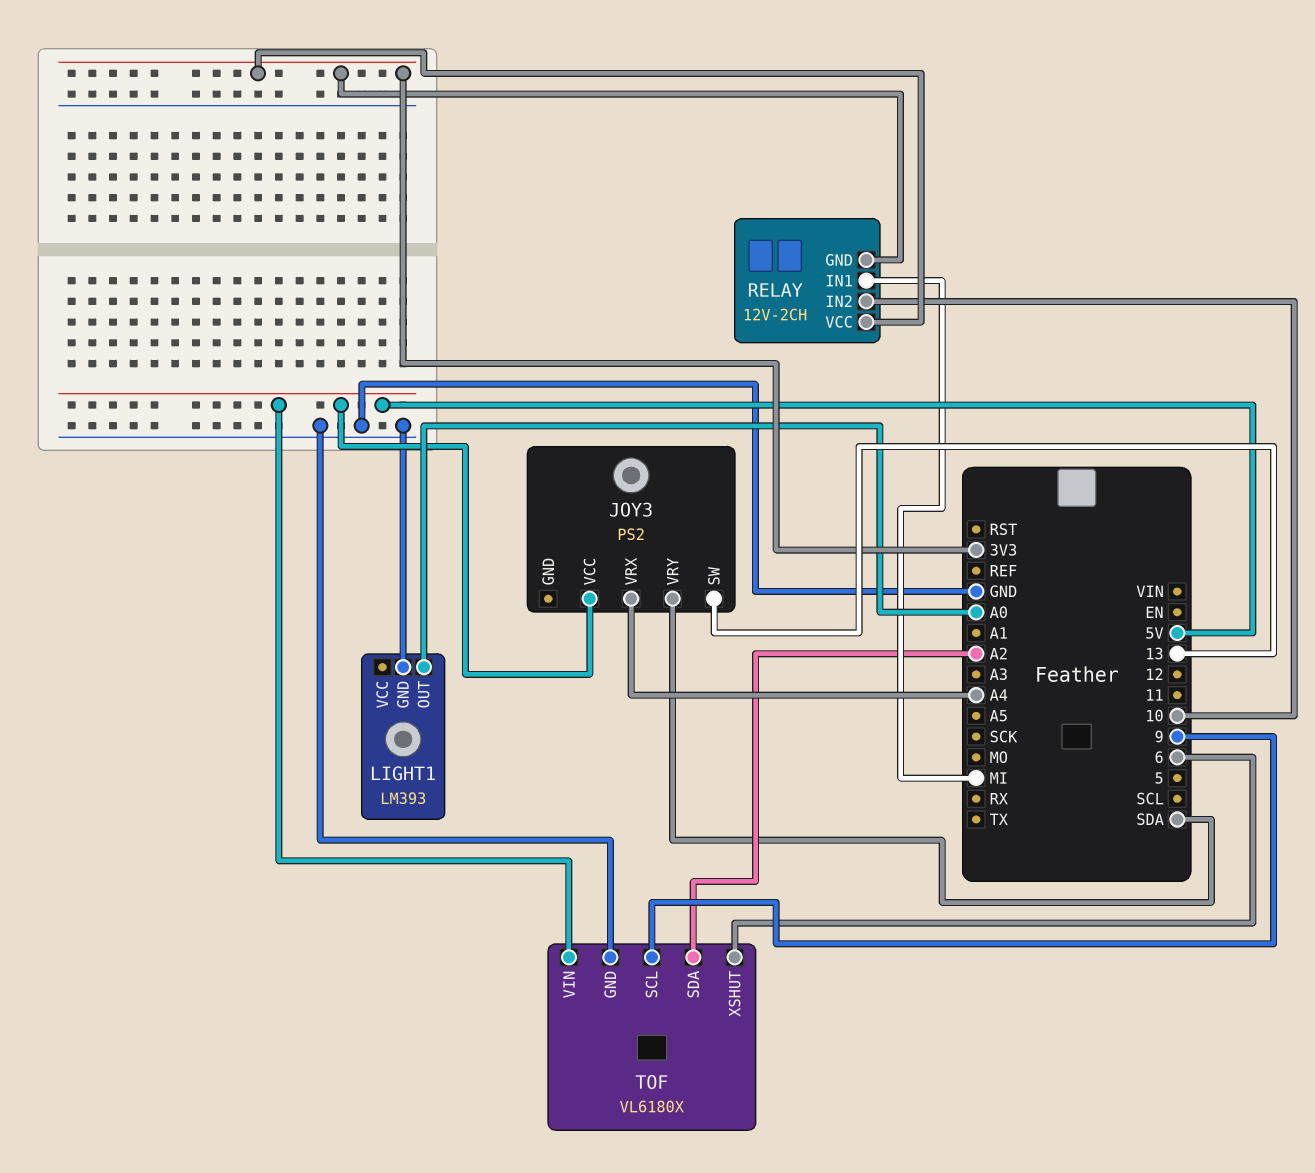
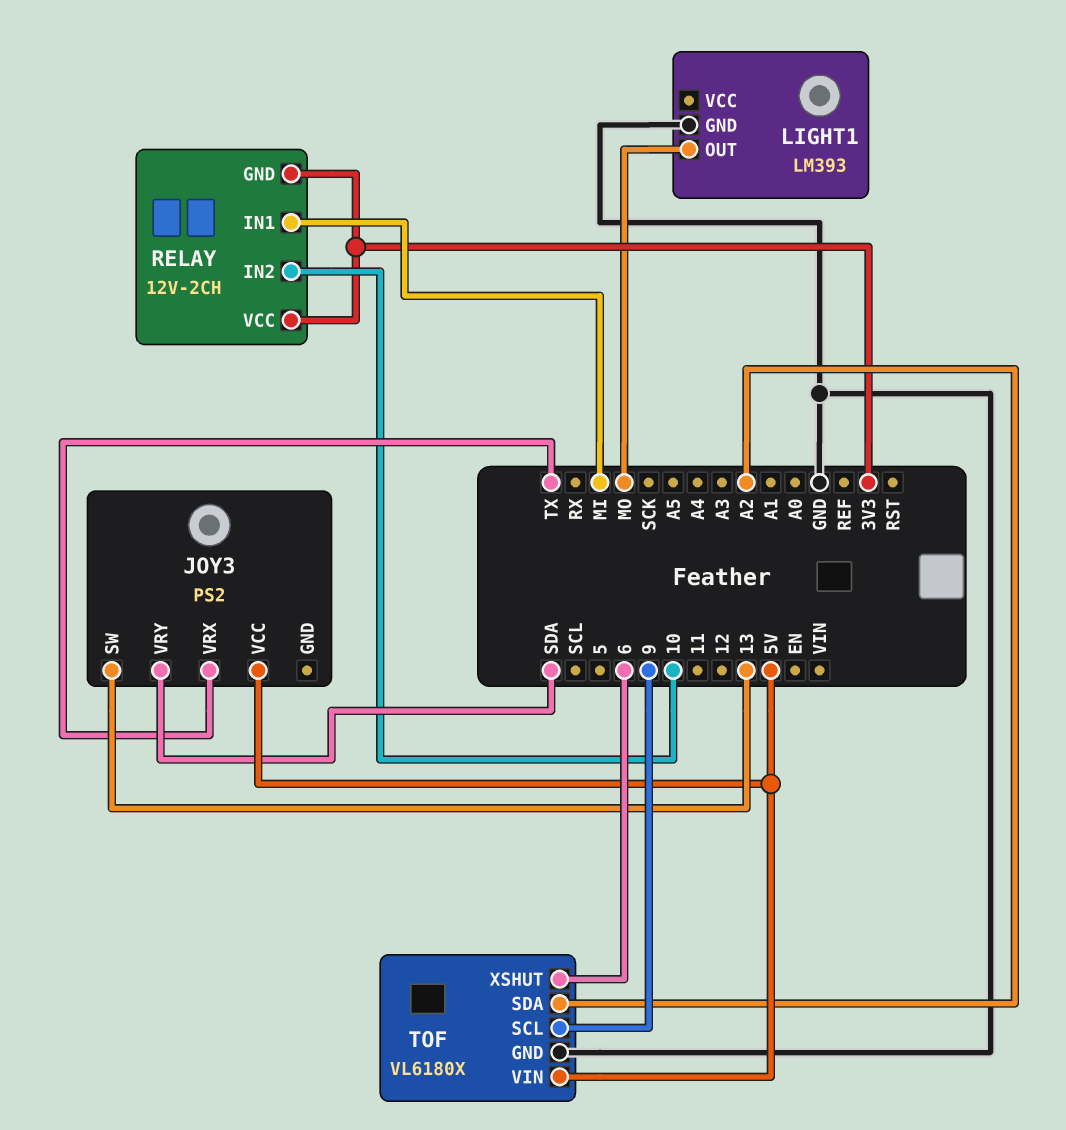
JOY3 pin VRX: A4 -> TX
LIGHT1 pin OUT: A0 -> MO

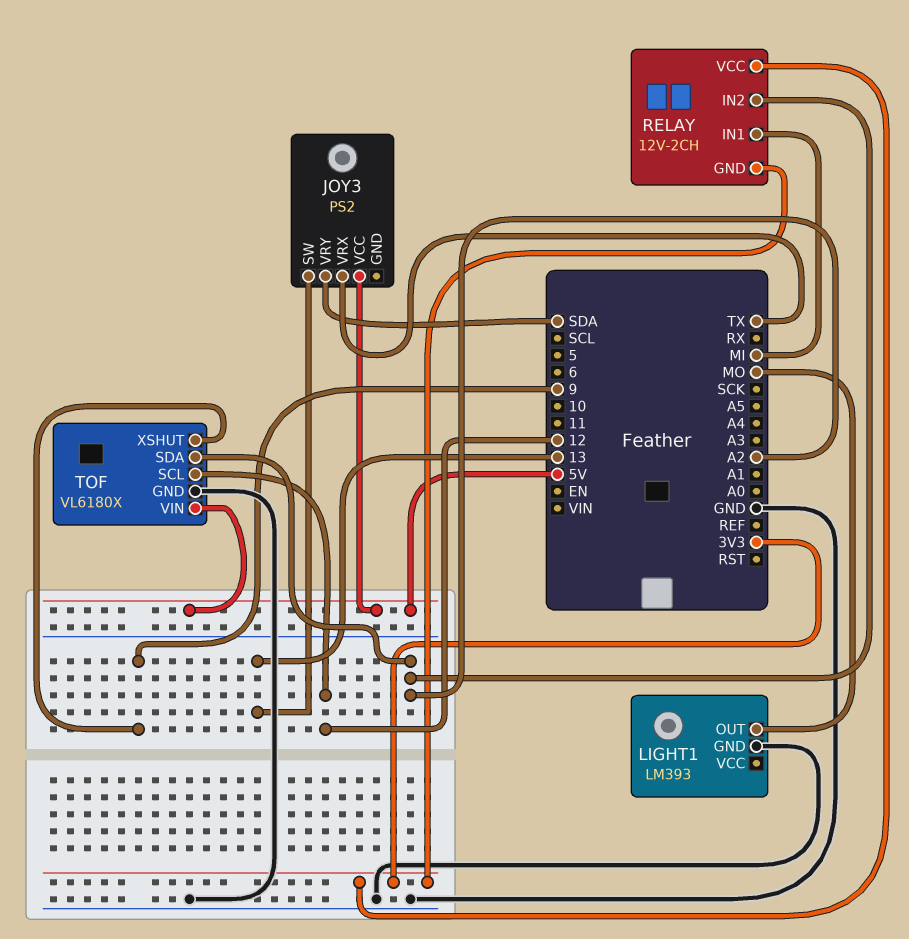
RELAY pin IN2: 10 -> A2
TOF pin SCL: 9 -> 12
TOF pin XSHUT: 6 -> 9

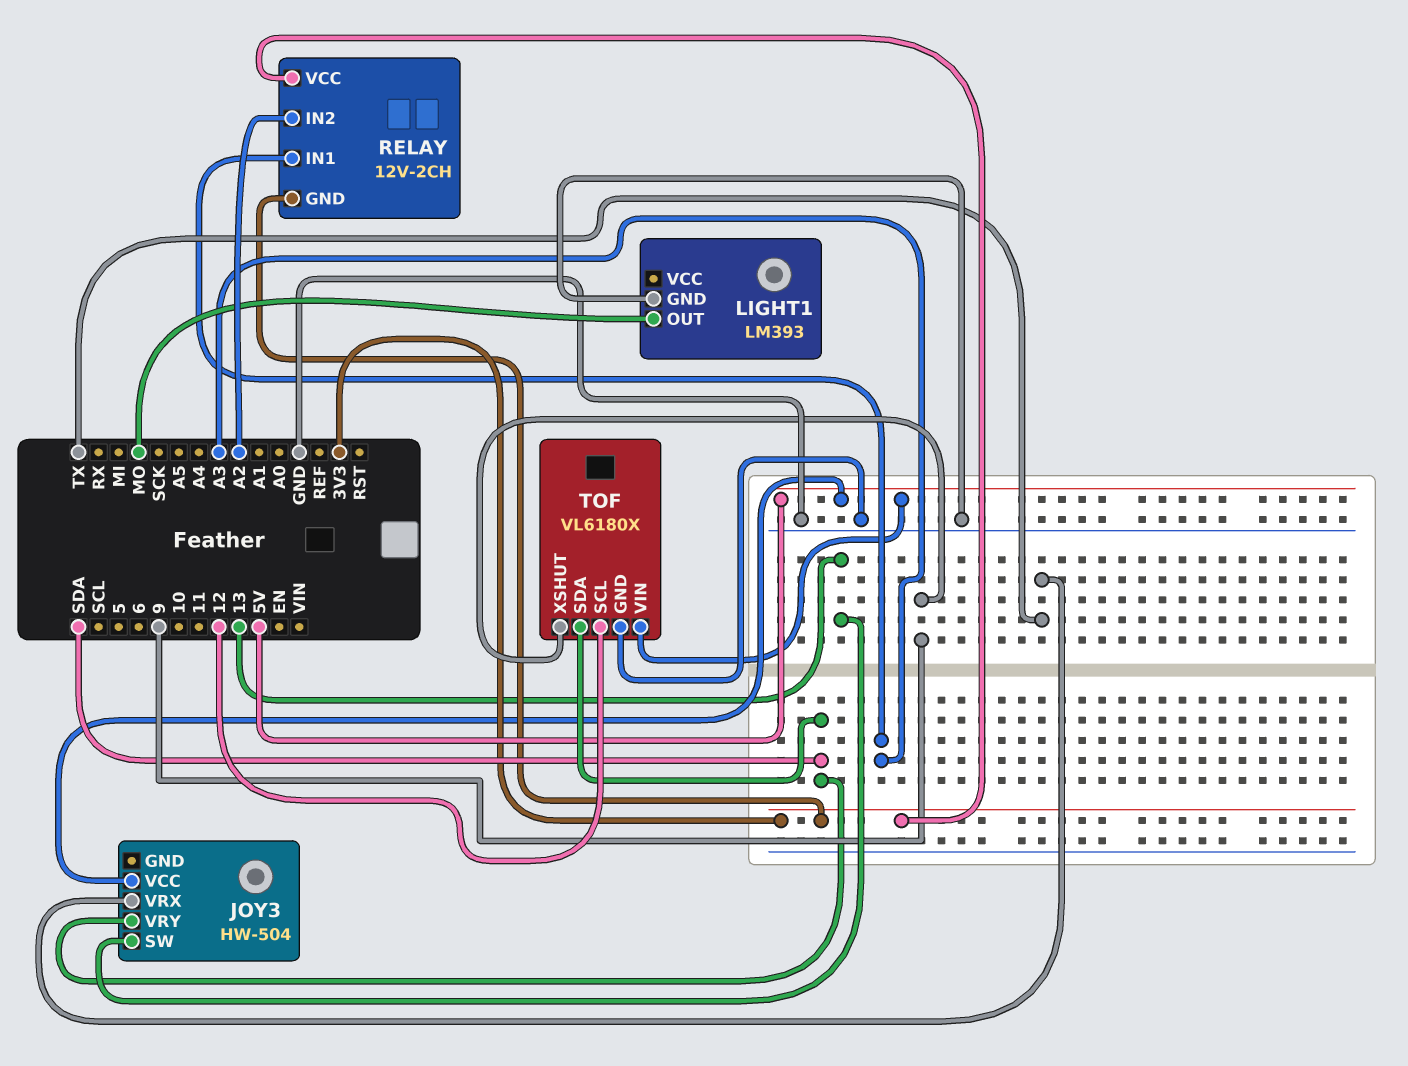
JOY3: PS2 -> HW-504
RELAY pin IN1: MI -> A3
TOF pin SDA: A2 -> SDA

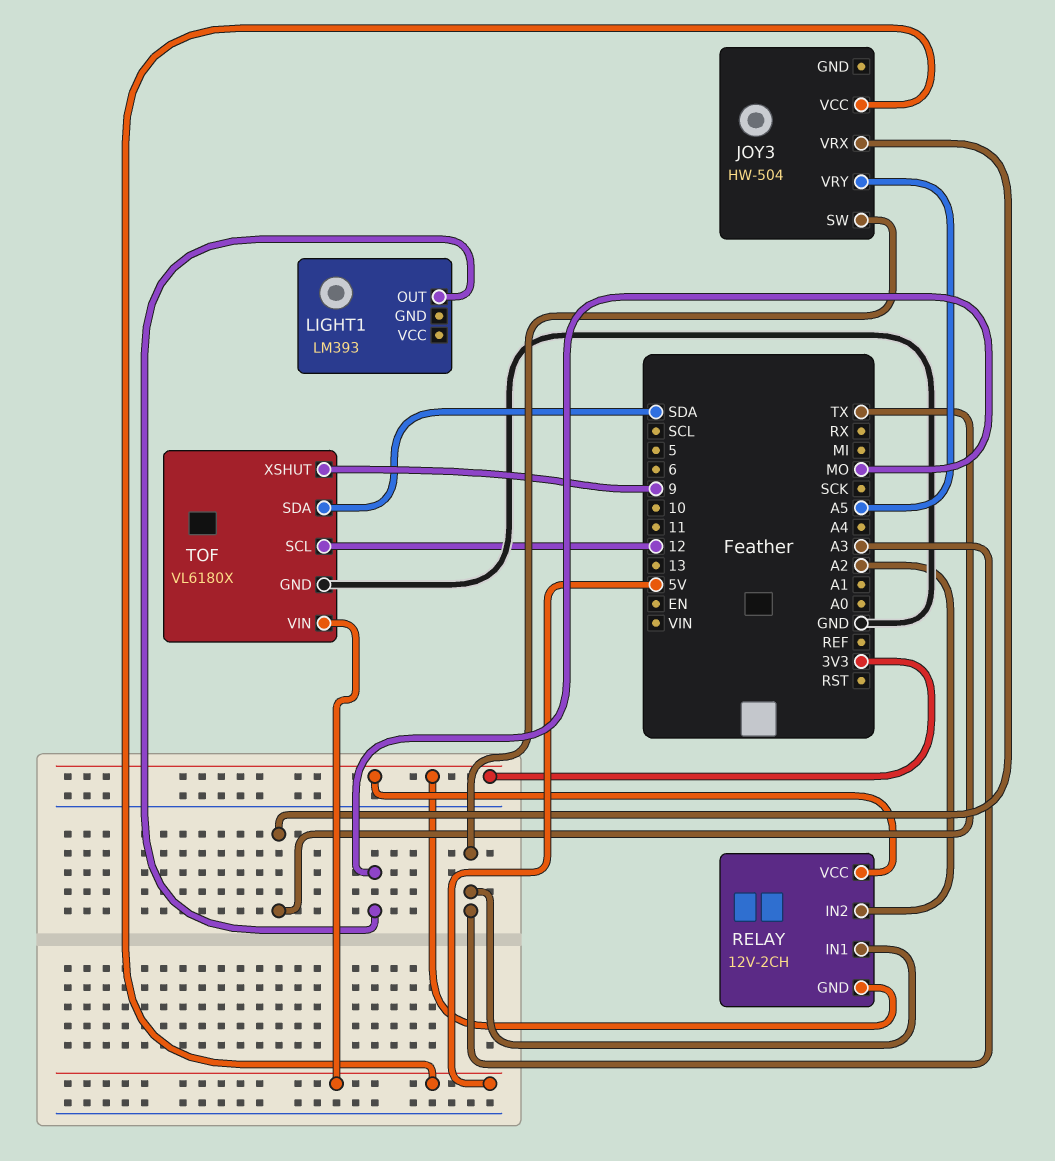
JOY3 pin SW: 13 -> A3
JOY3 pin VRY: SDA -> A5
LIGHT1 pin GND: GND -> none

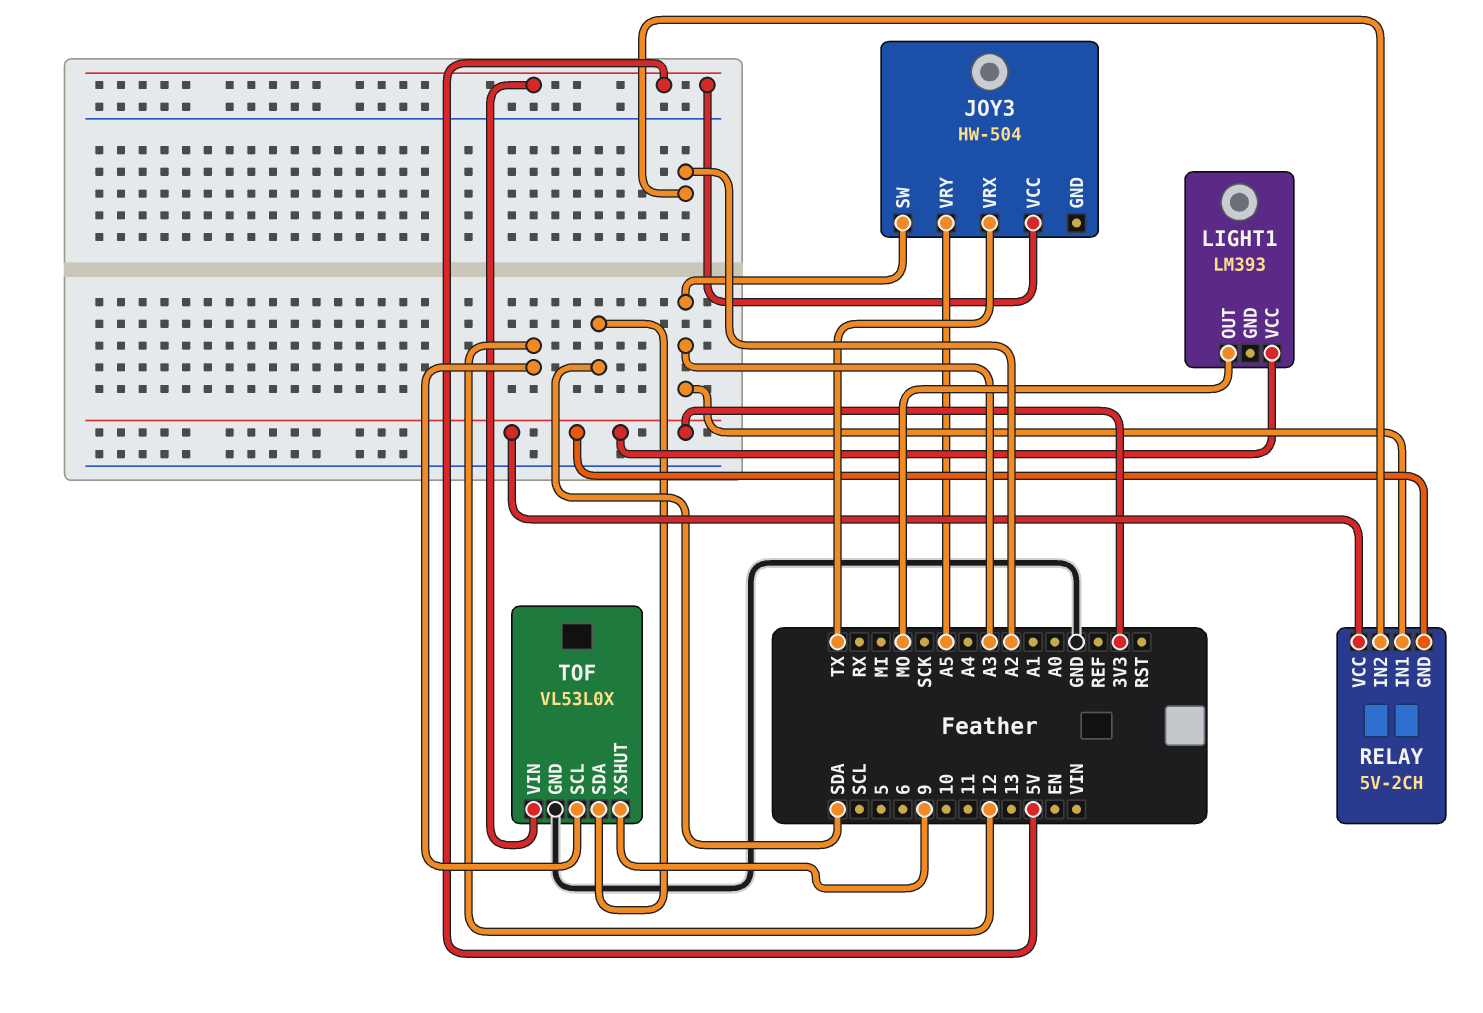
LIGHT1 pin VCC: none -> 3V3
RELAY: 12V-2CH -> 5V-2CH
TOF: VL6180X -> VL53L0X

